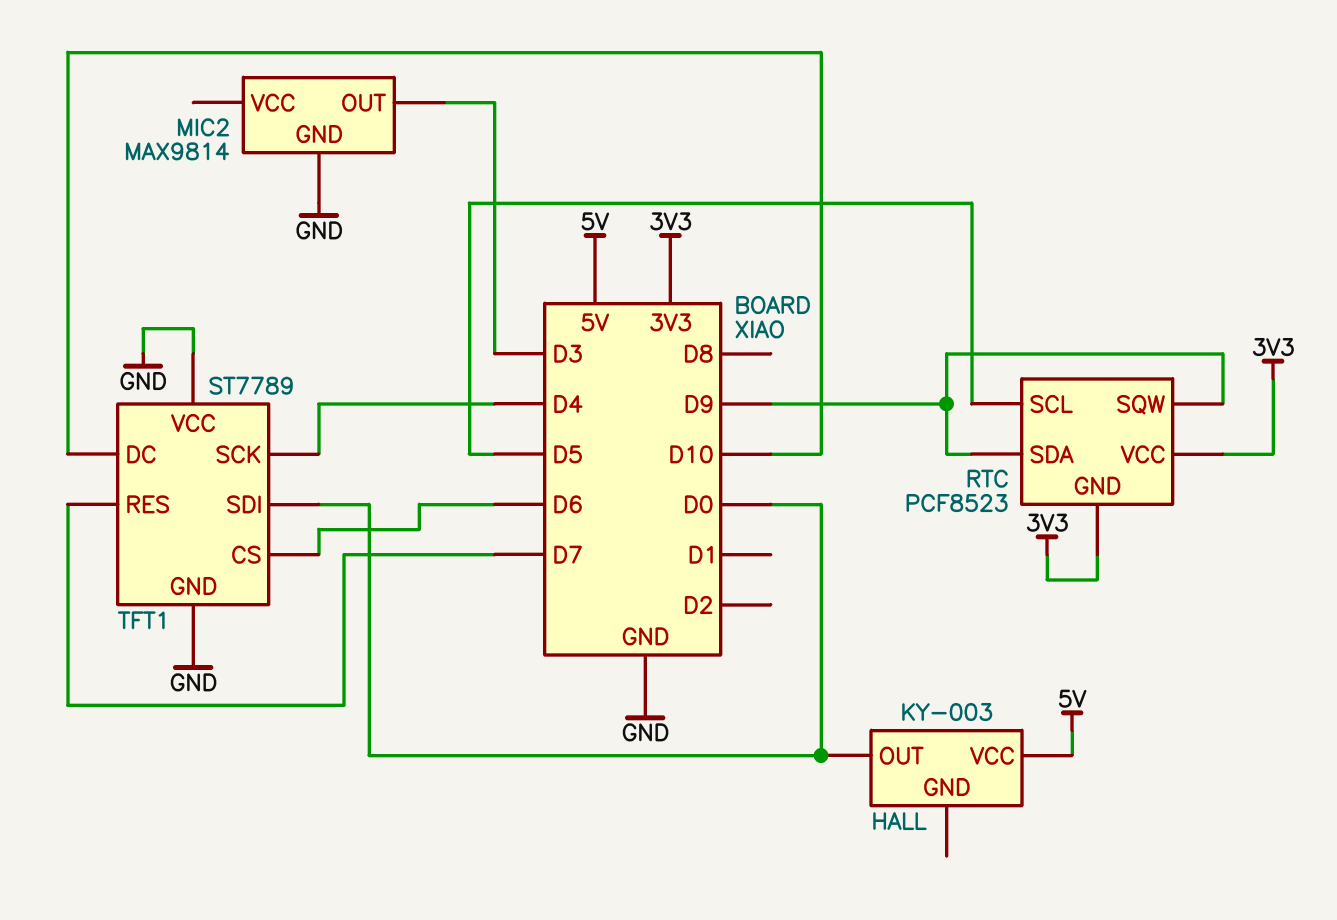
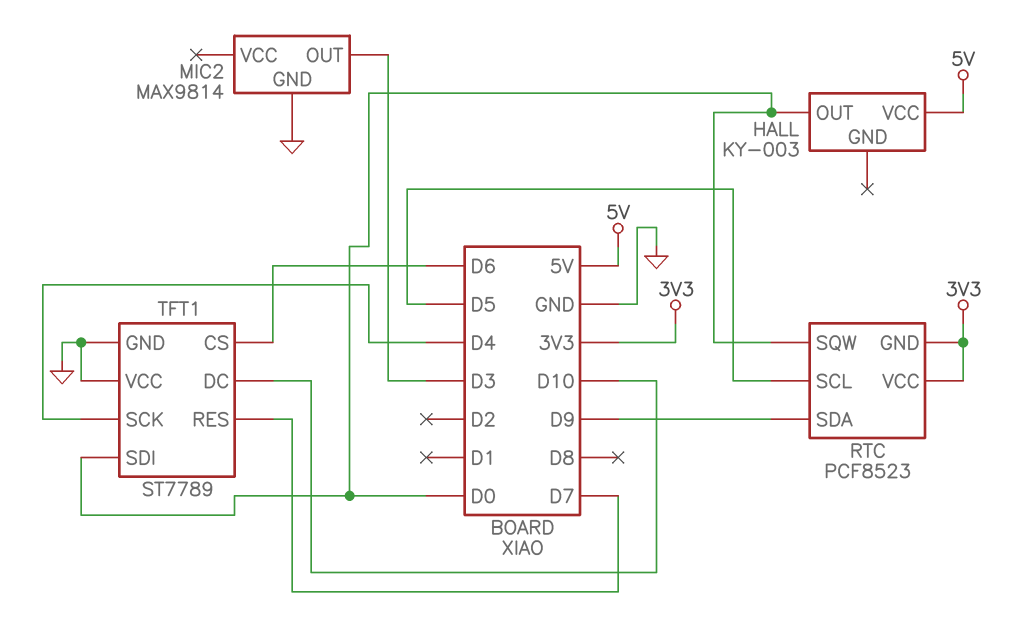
RTC pin SQW: D9 -> D0

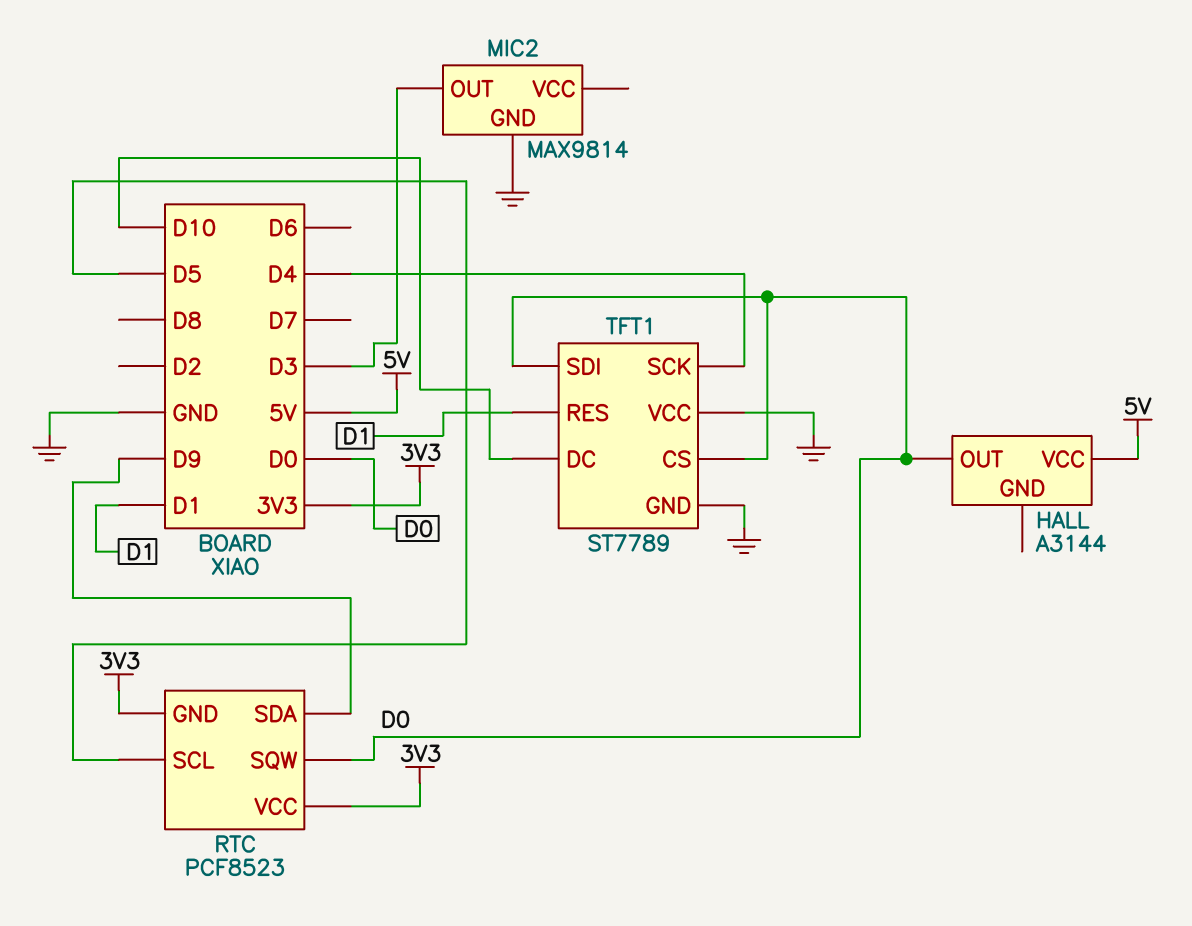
HALL: KY-003 -> A3144
TFT1 pin CS: D6 -> D0
TFT1 pin RES: D7 -> D1

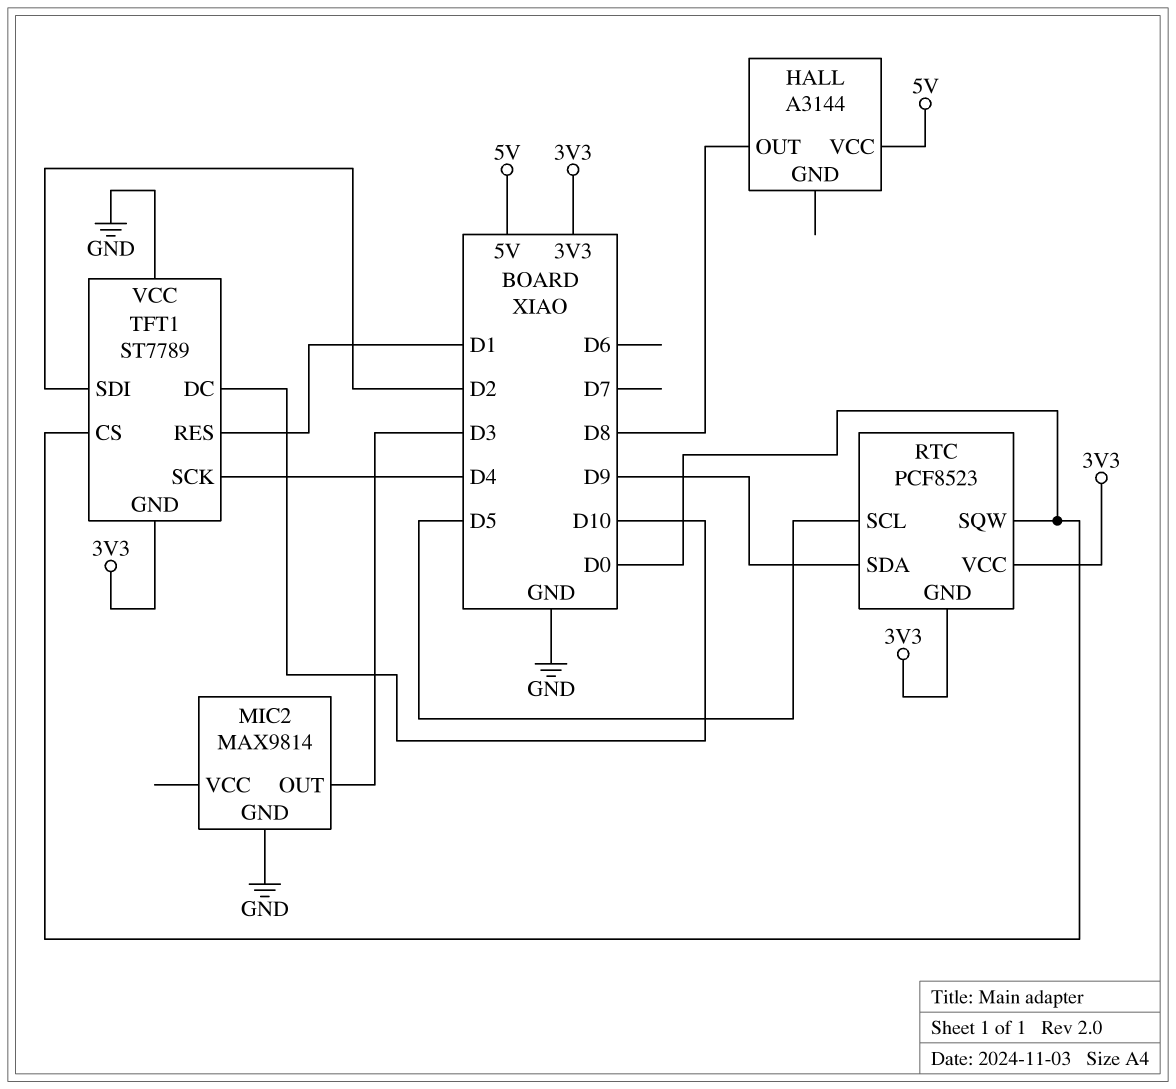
HALL pin OUT: D0 -> D8
TFT1 pin GND: GND -> 3V3
TFT1 pin SDI: D0 -> D2

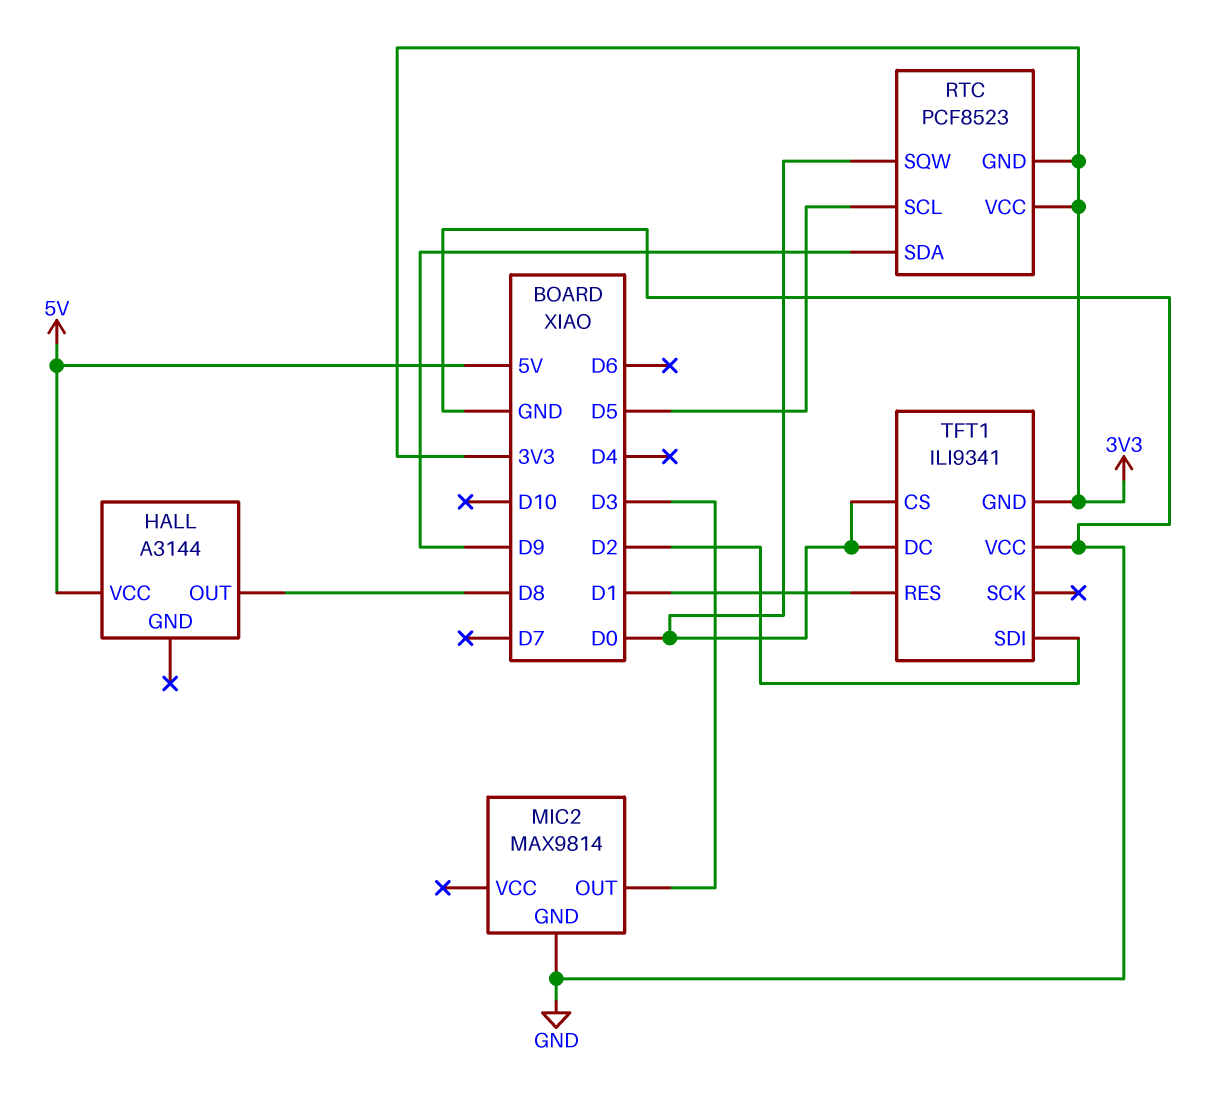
TFT1: ST7789 -> ILI9341
TFT1 pin DC: D10 -> D0
TFT1 pin SCK: D4 -> none

